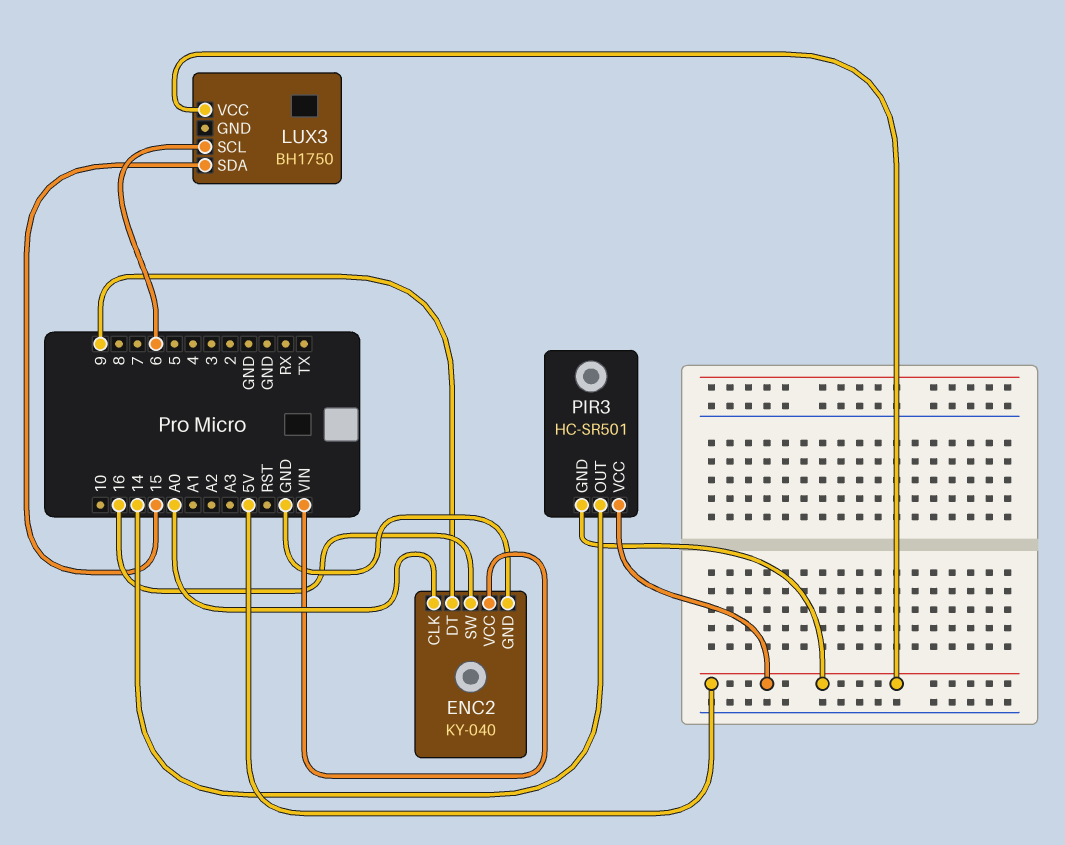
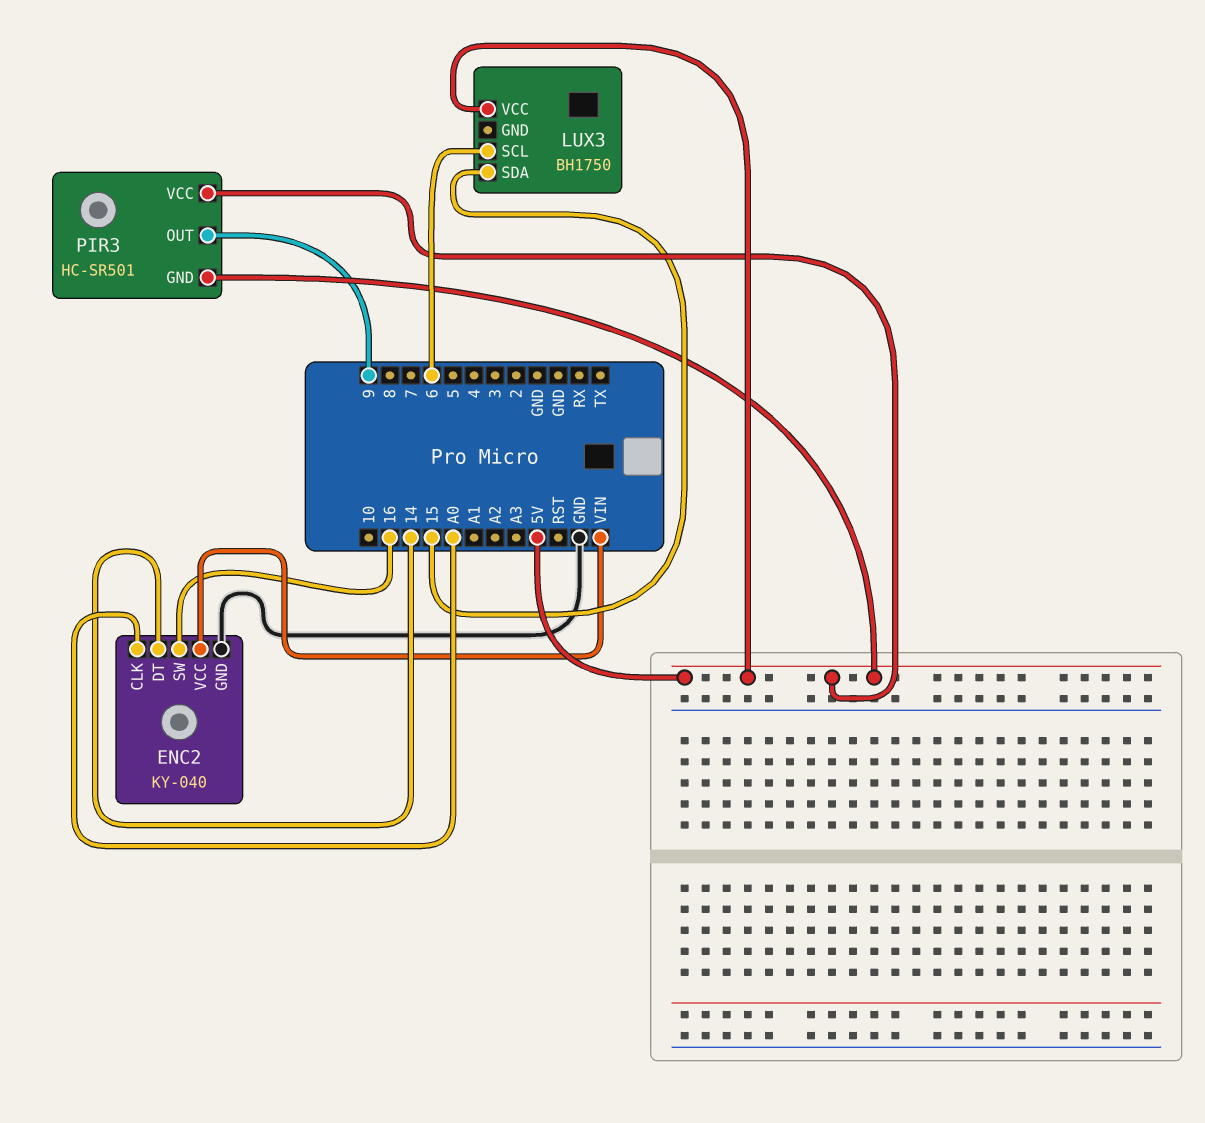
ENC2 pin DT: 9 -> 14
PIR3 pin OUT: 14 -> 9

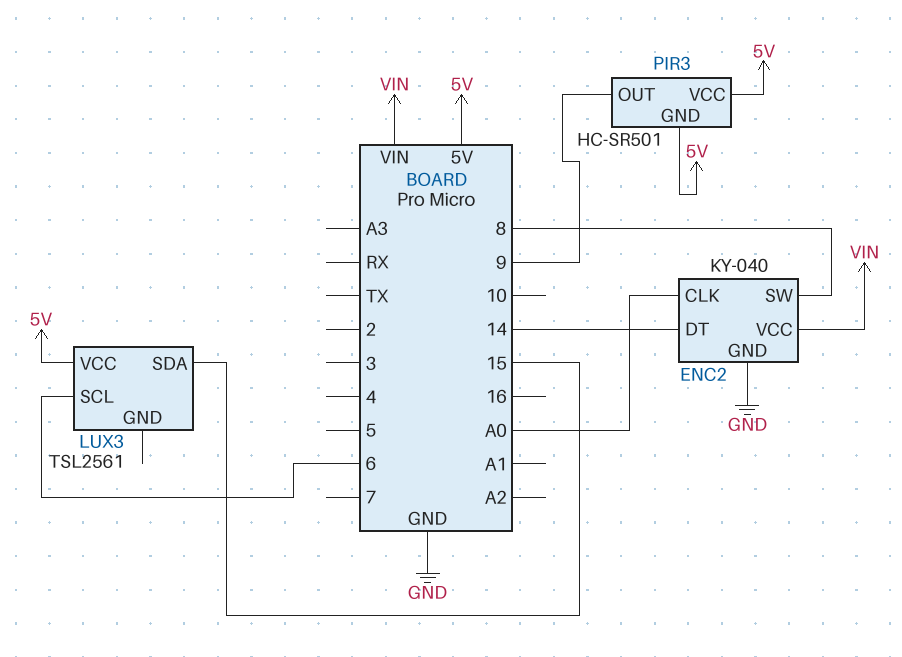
ENC2 pin SW: 16 -> 8
LUX3: BH1750 -> TSL2561

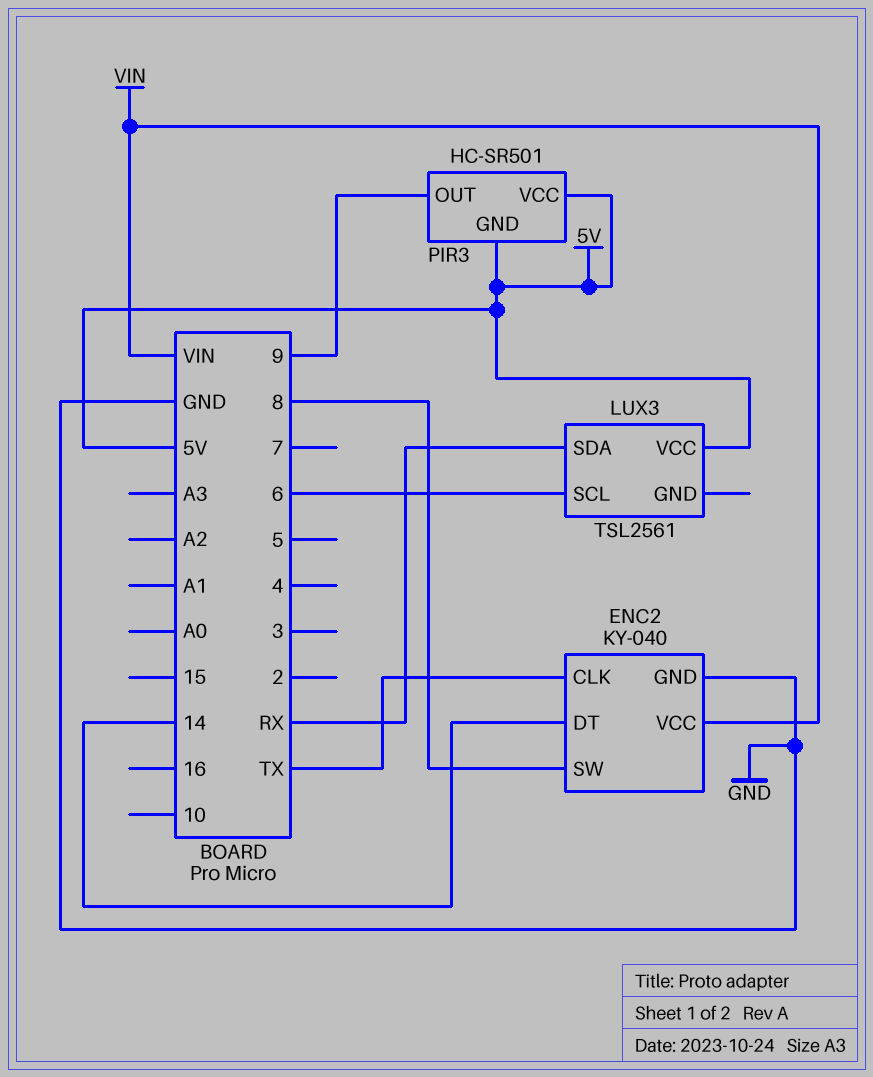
ENC2 pin CLK: A0 -> TX
LUX3 pin SDA: 15 -> RX

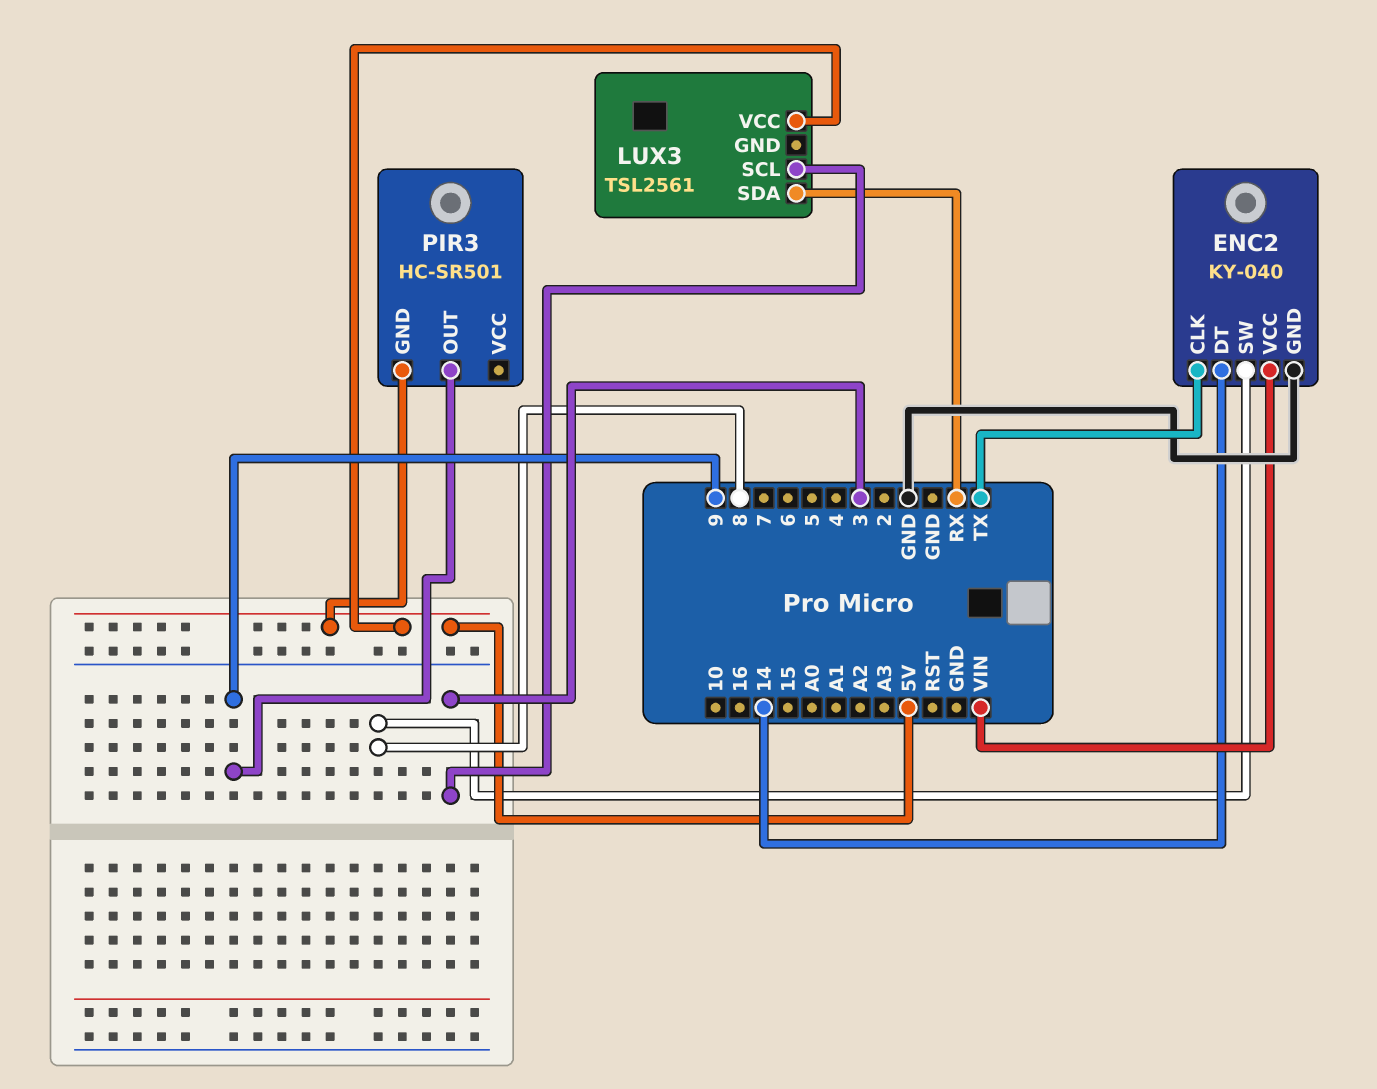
LUX3 pin SCL: 6 -> 3
PIR3 pin VCC: 5V -> none

